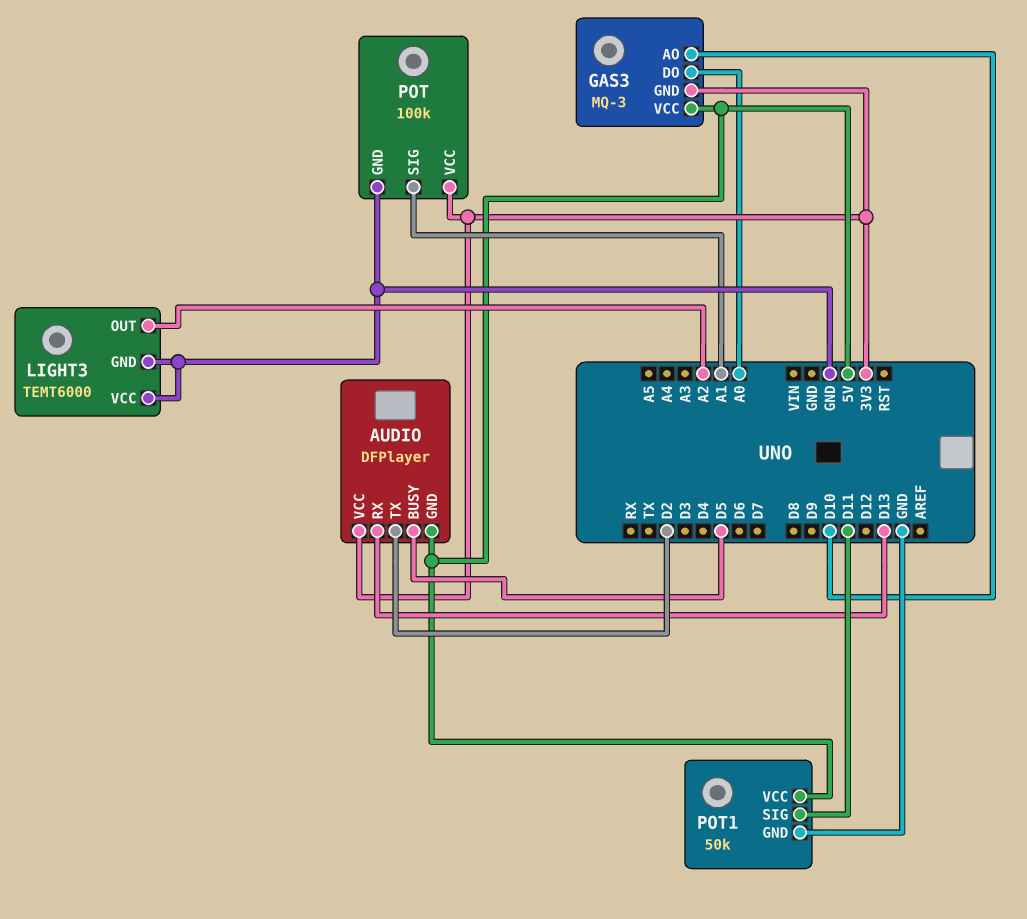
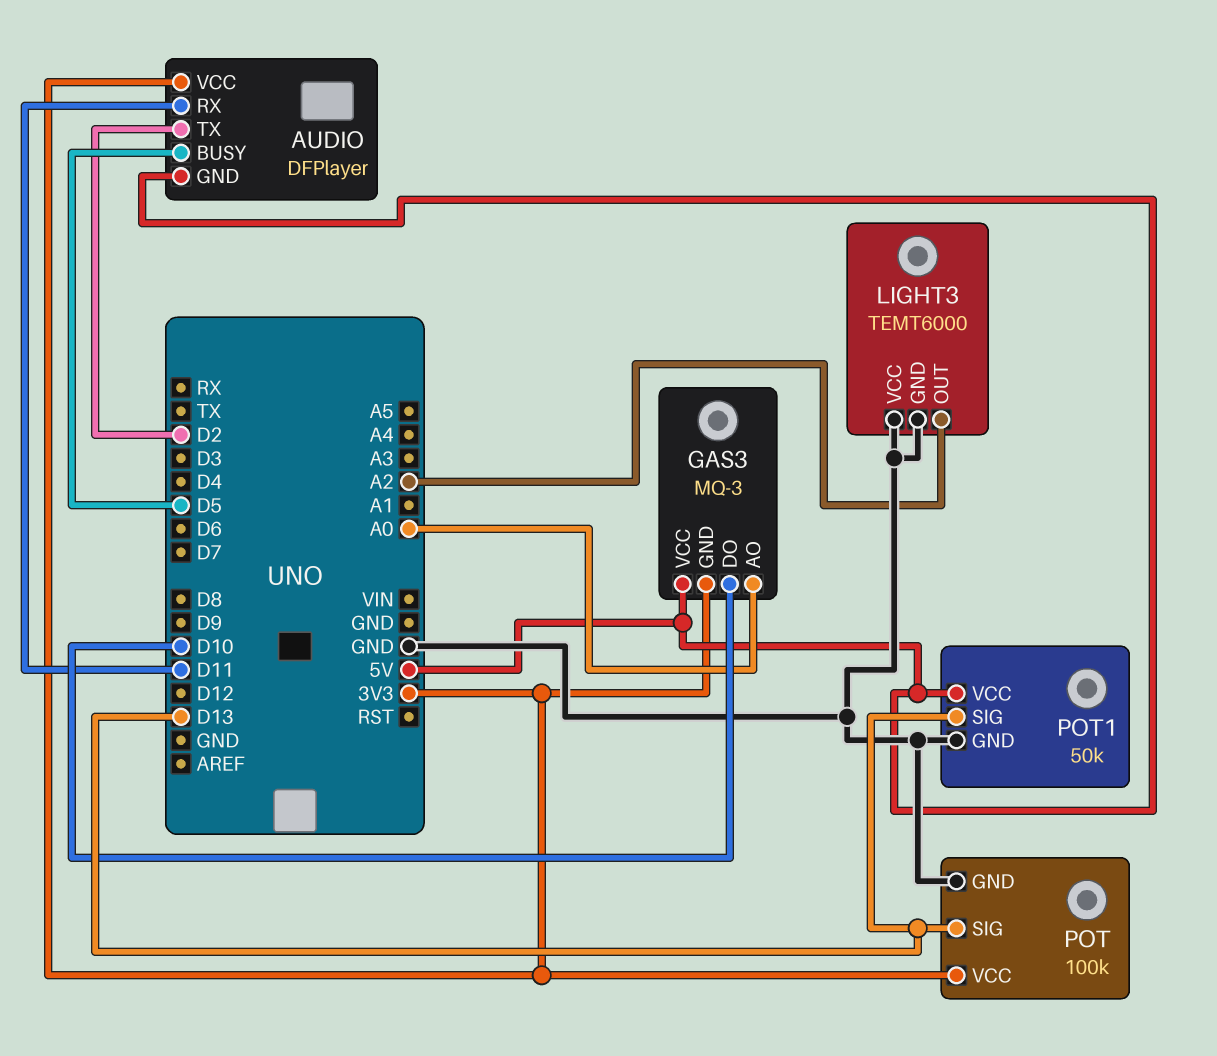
AUDIO pin RX: D13 -> D11
GAS3 pin AO: D10 -> A0
GAS3 pin DO: A0 -> D10
POT pin SIG: A1 -> D13
POT1 pin SIG: D11 -> D13

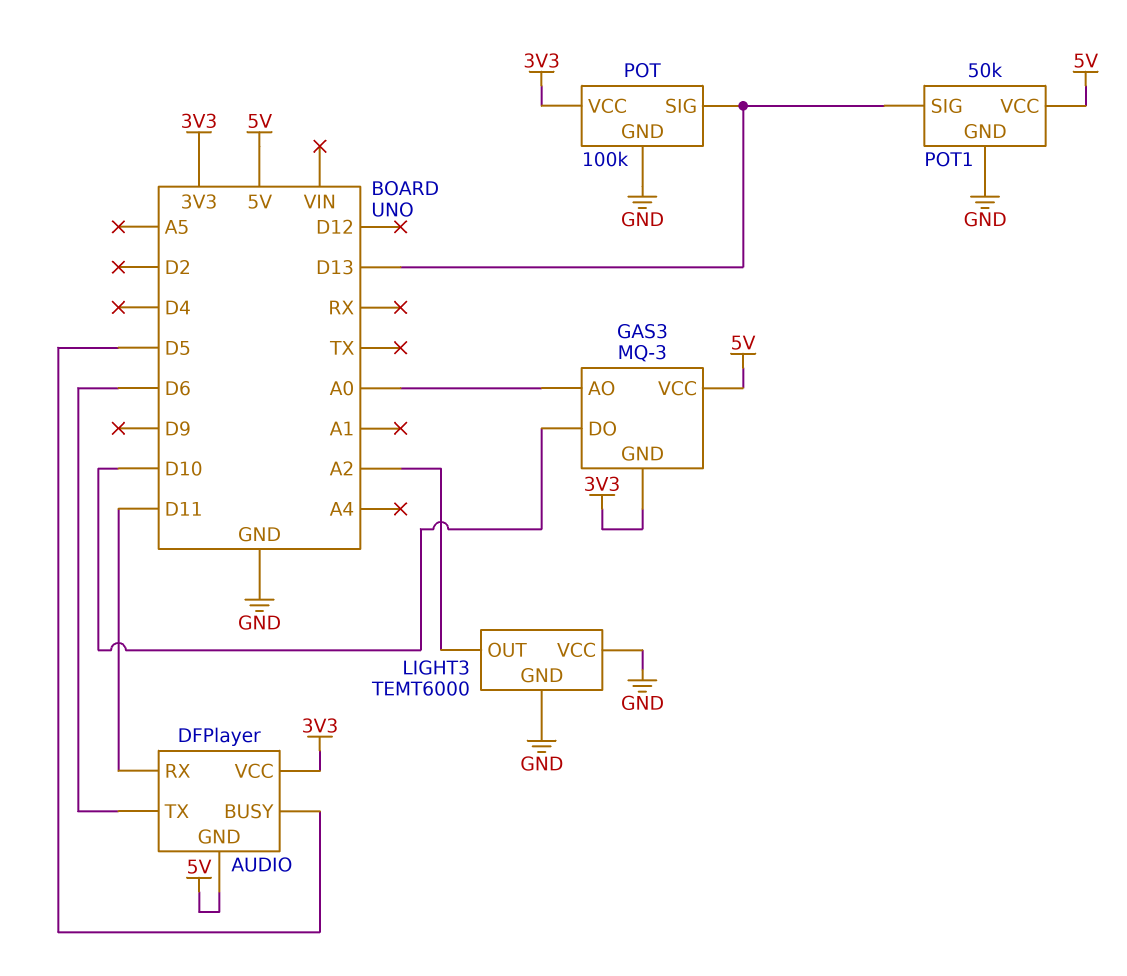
AUDIO pin TX: D2 -> D6

